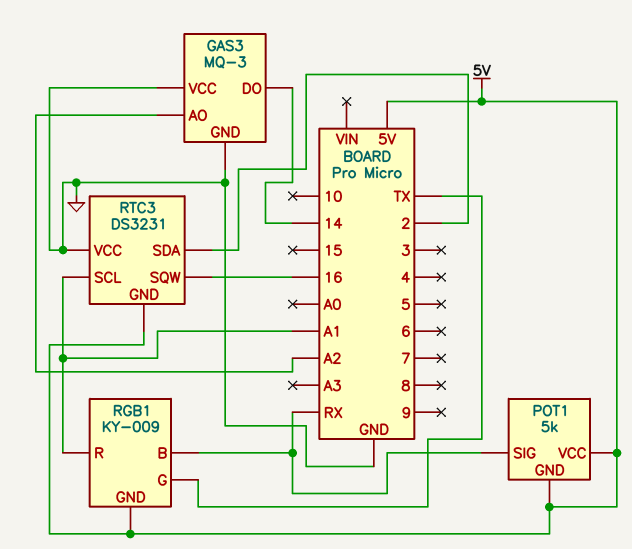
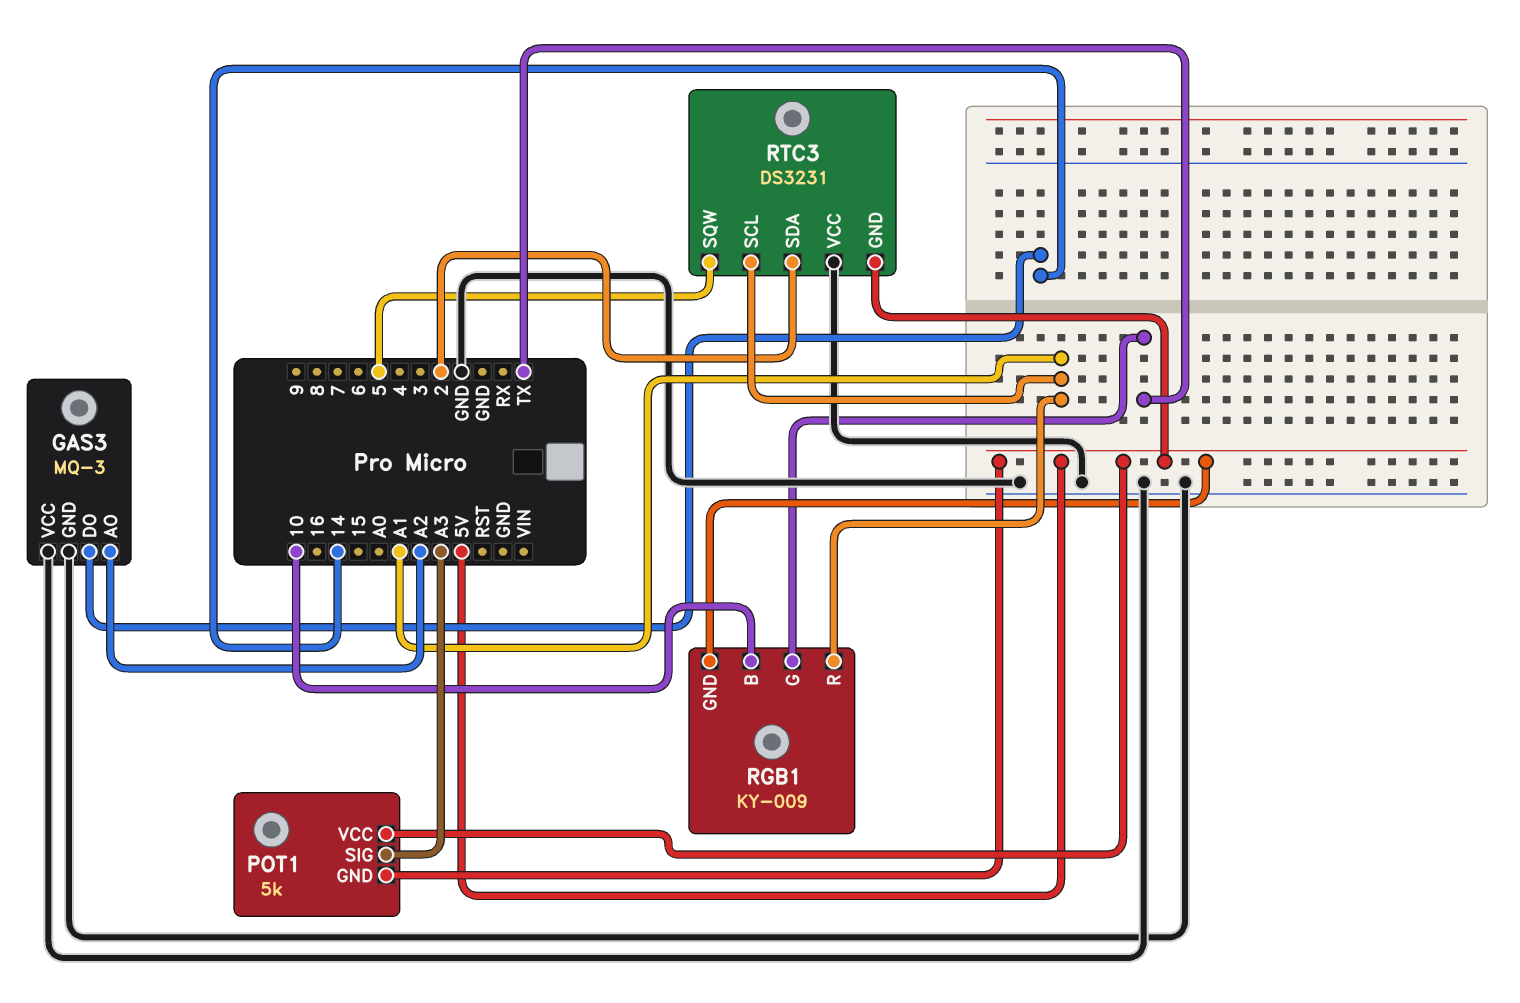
POT1 pin SIG: RX -> A3
RGB1 pin B: RX -> 10
RTC3 pin SQW: 16 -> 5

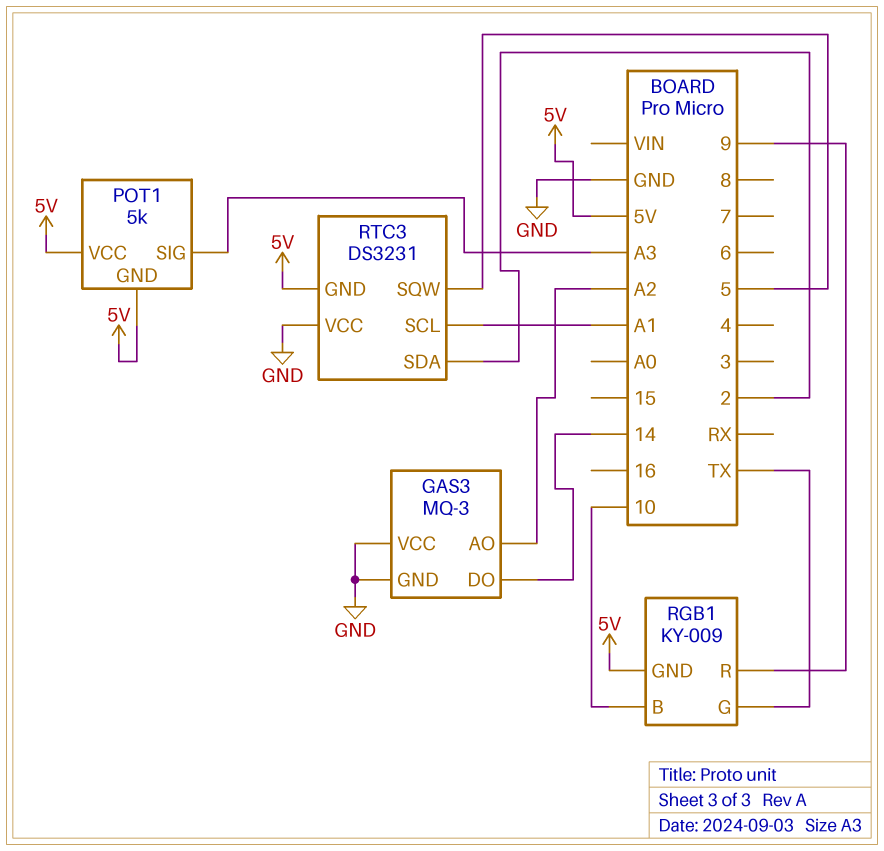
RGB1 pin R: A1 -> 9

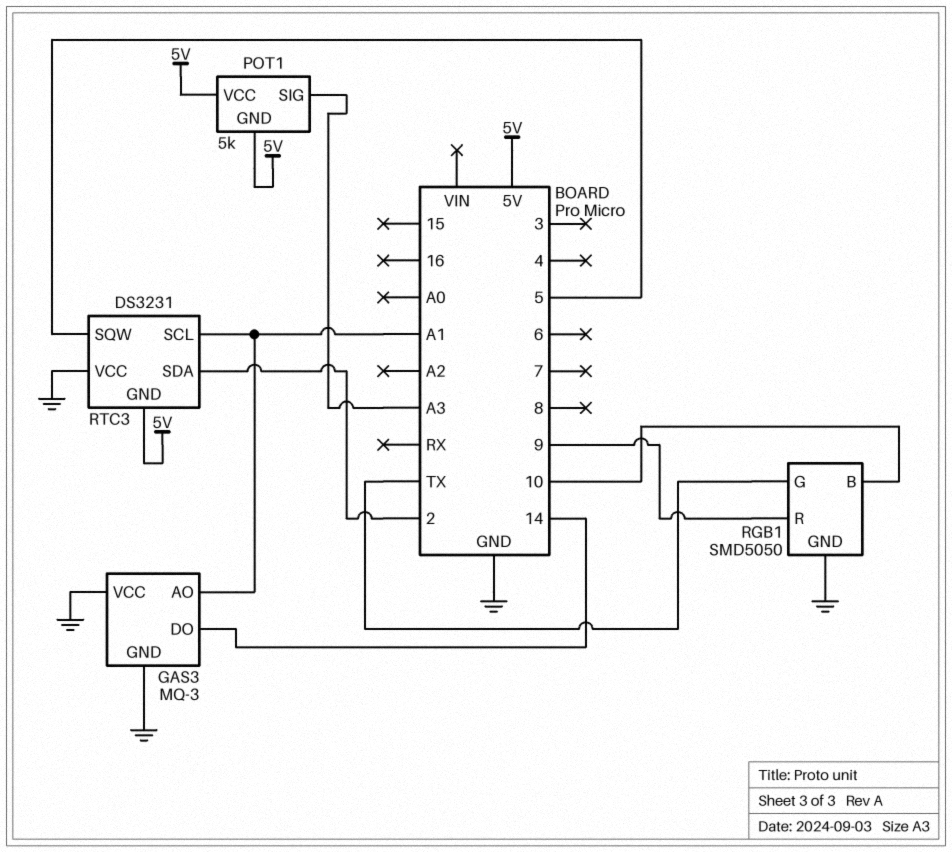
GAS3 pin AO: A2 -> A1
RGB1: KY-009 -> SMD5050
RGB1 pin GND: 5V -> GND

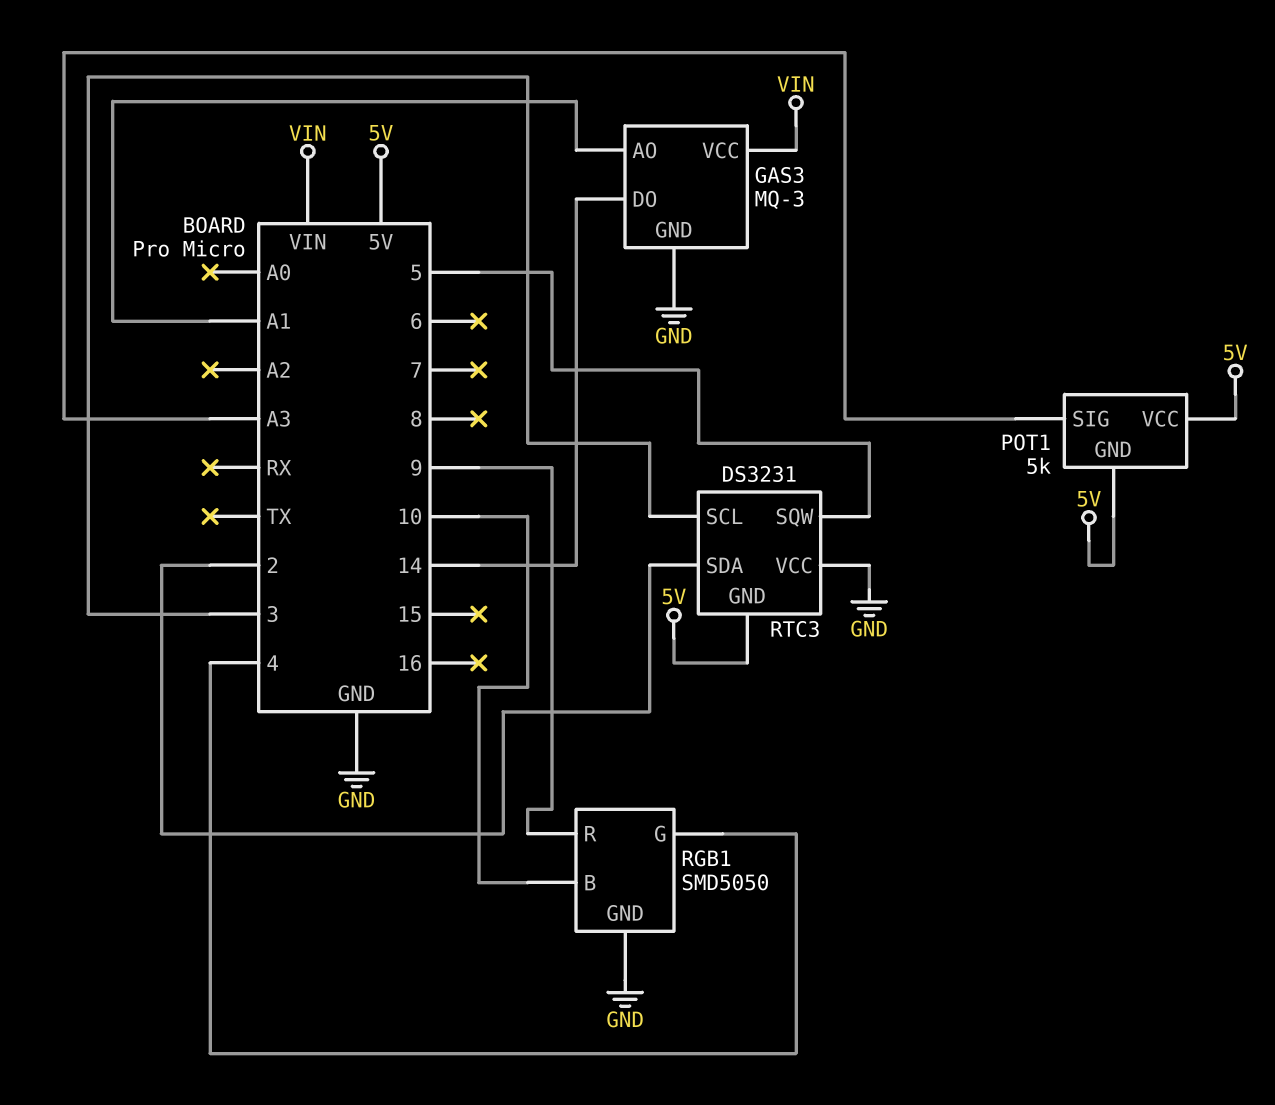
GAS3 pin VCC: GND -> VIN
RGB1 pin G: TX -> 4
RTC3 pin SCL: A1 -> 3

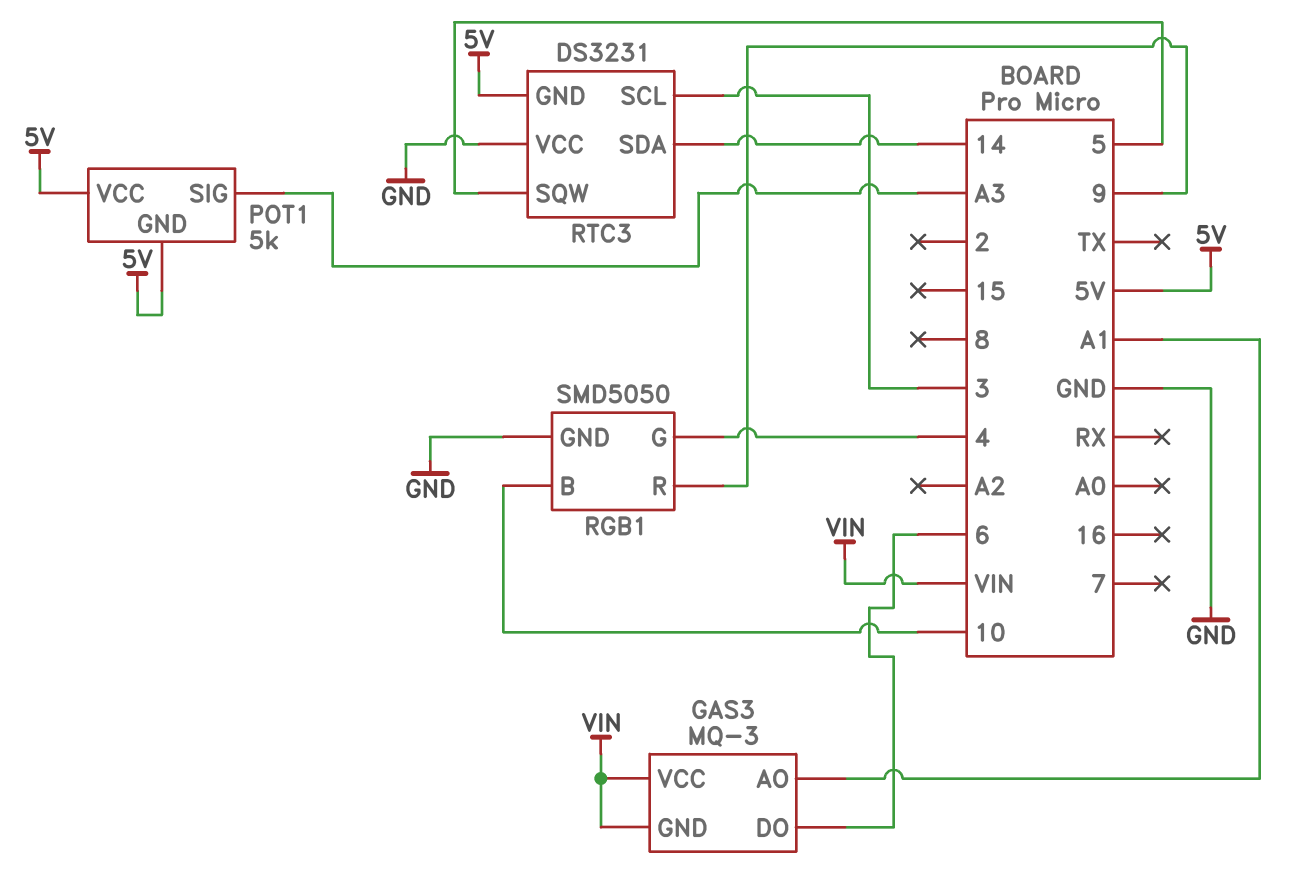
GAS3 pin DO: 14 -> 6
GAS3 pin GND: GND -> VIN
RTC3 pin SDA: 2 -> 14

